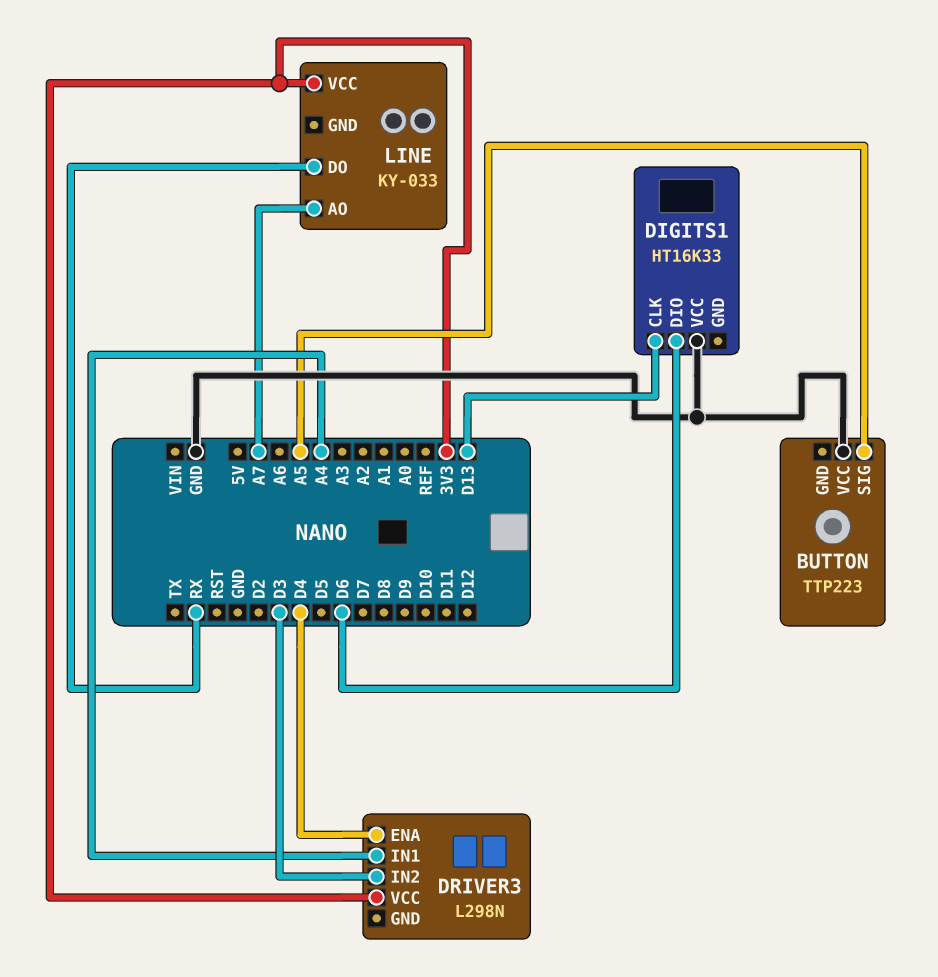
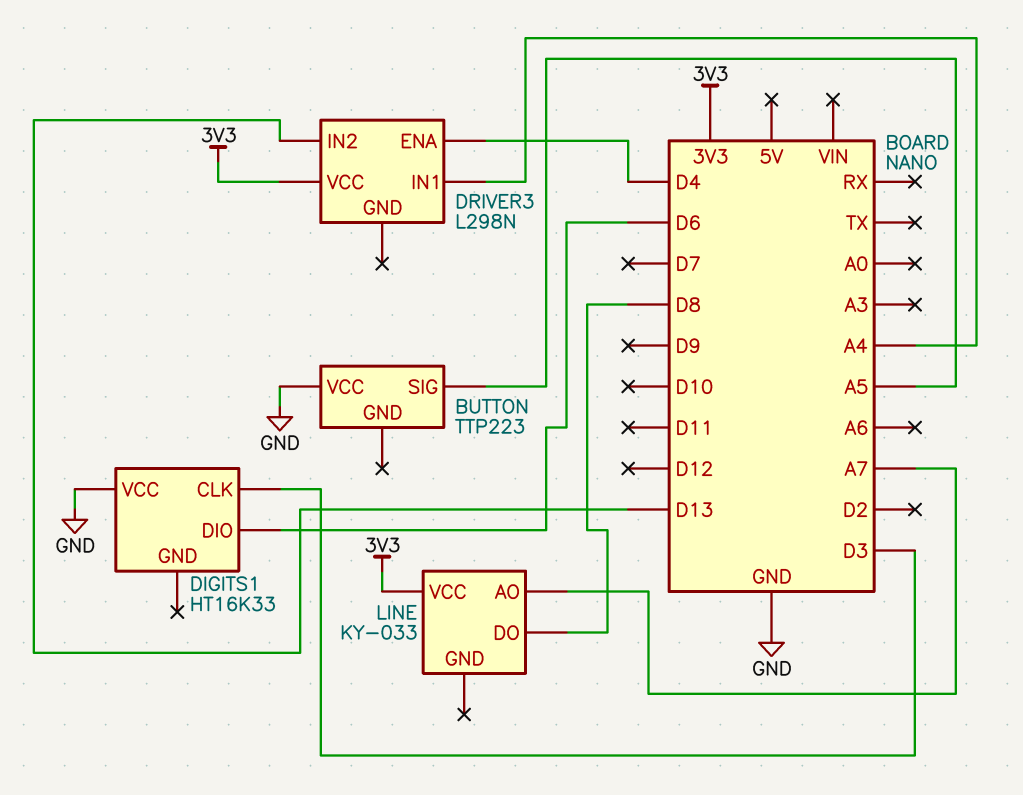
DIGITS1 pin CLK: D13 -> D3
DRIVER3 pin IN2: D3 -> D13
LINE pin DO: RX -> D8

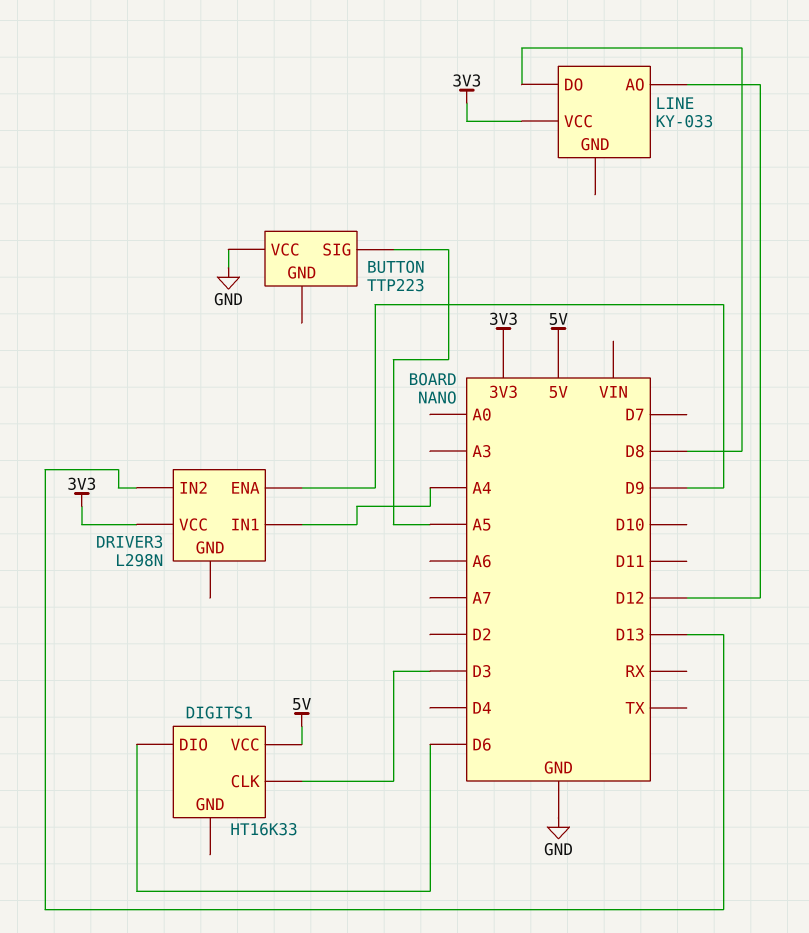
DIGITS1 pin VCC: GND -> 5V
DRIVER3 pin ENA: D4 -> D9
LINE pin AO: A7 -> D12

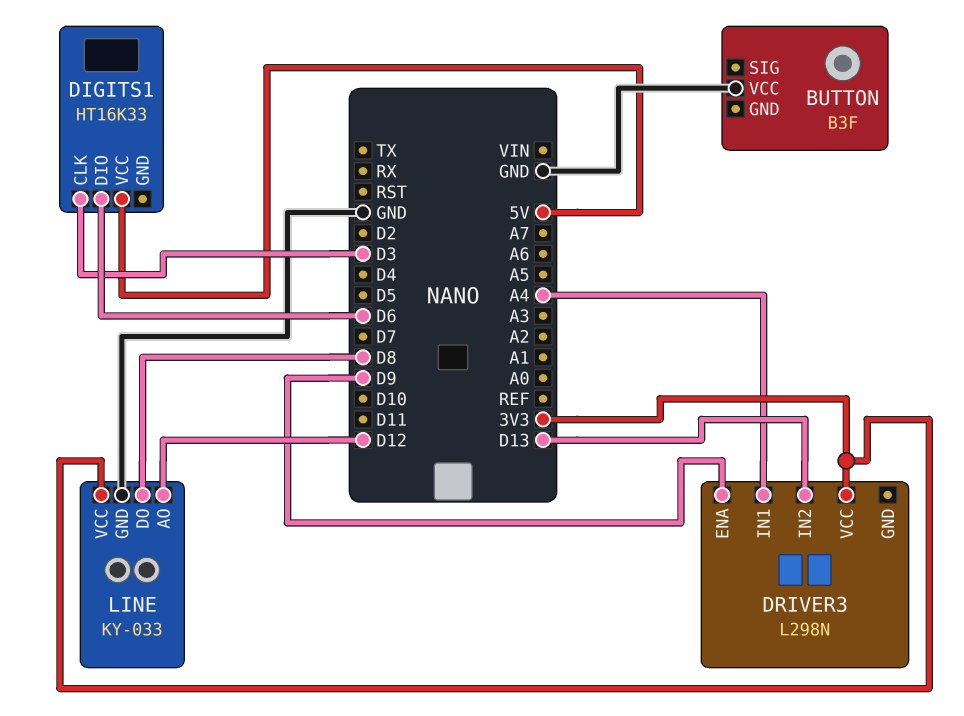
BUTTON: TTP223 -> B3F
BUTTON pin SIG: A5 -> none
LINE pin GND: none -> GND

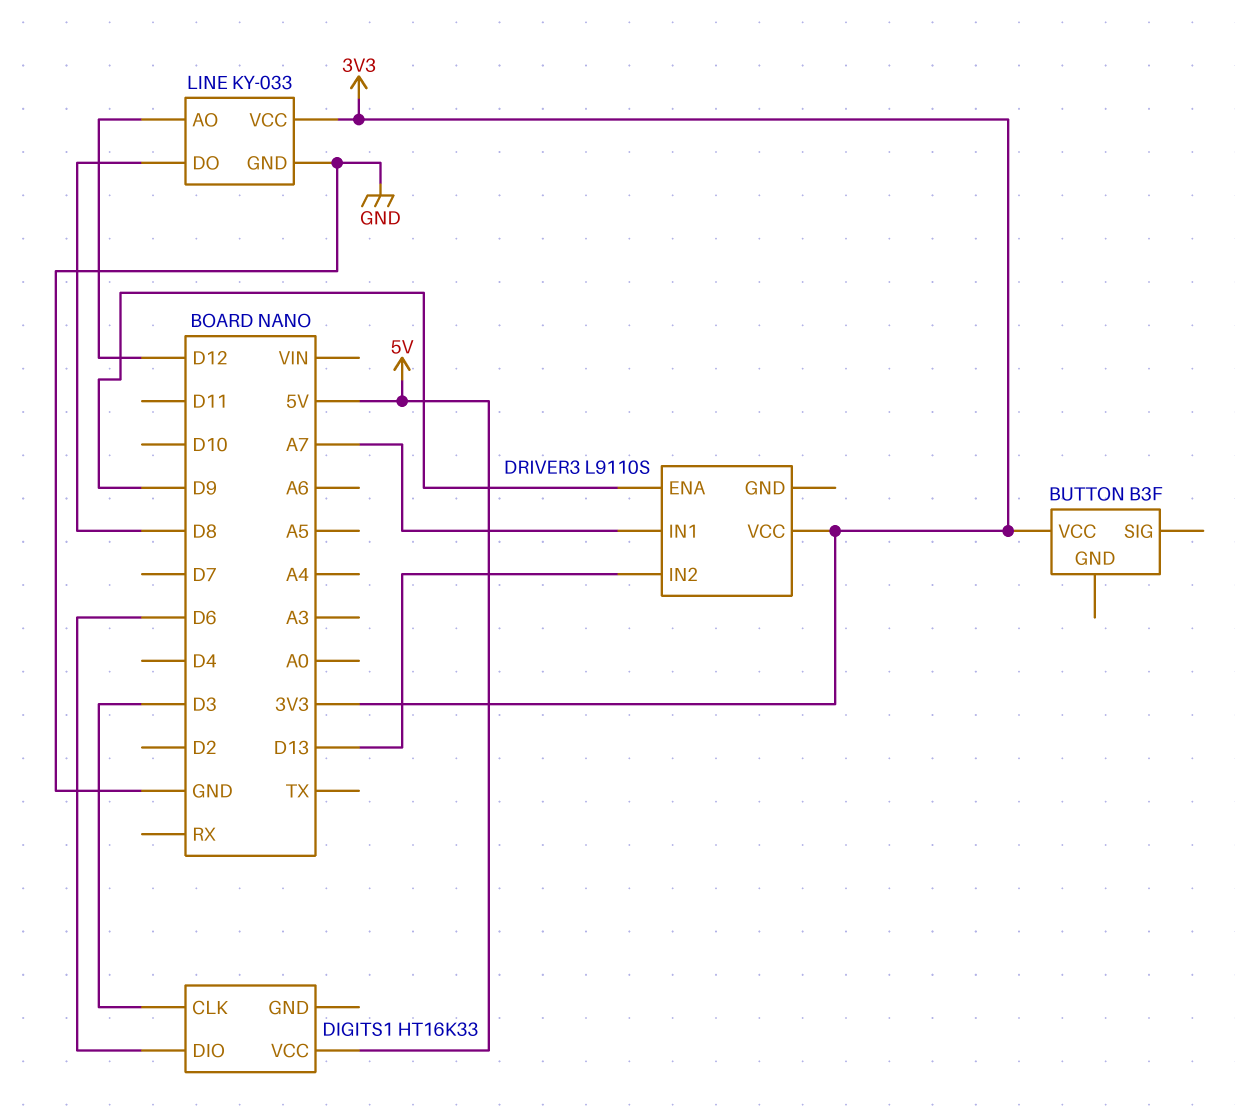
BUTTON pin VCC: GND -> 3V3
DRIVER3: L298N -> L9110S
DRIVER3 pin IN1: A4 -> A7

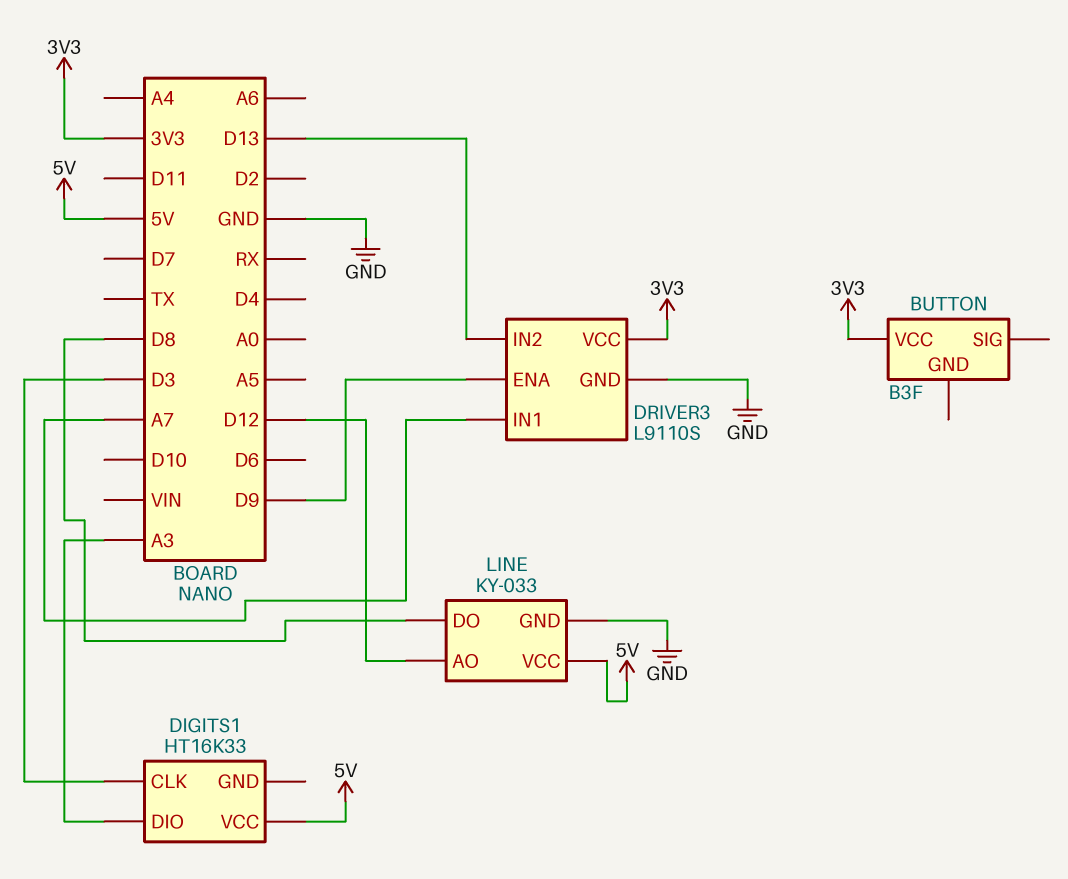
DIGITS1 pin DIO: D6 -> A3
DRIVER3 pin GND: none -> GND
LINE pin VCC: 3V3 -> 5V

